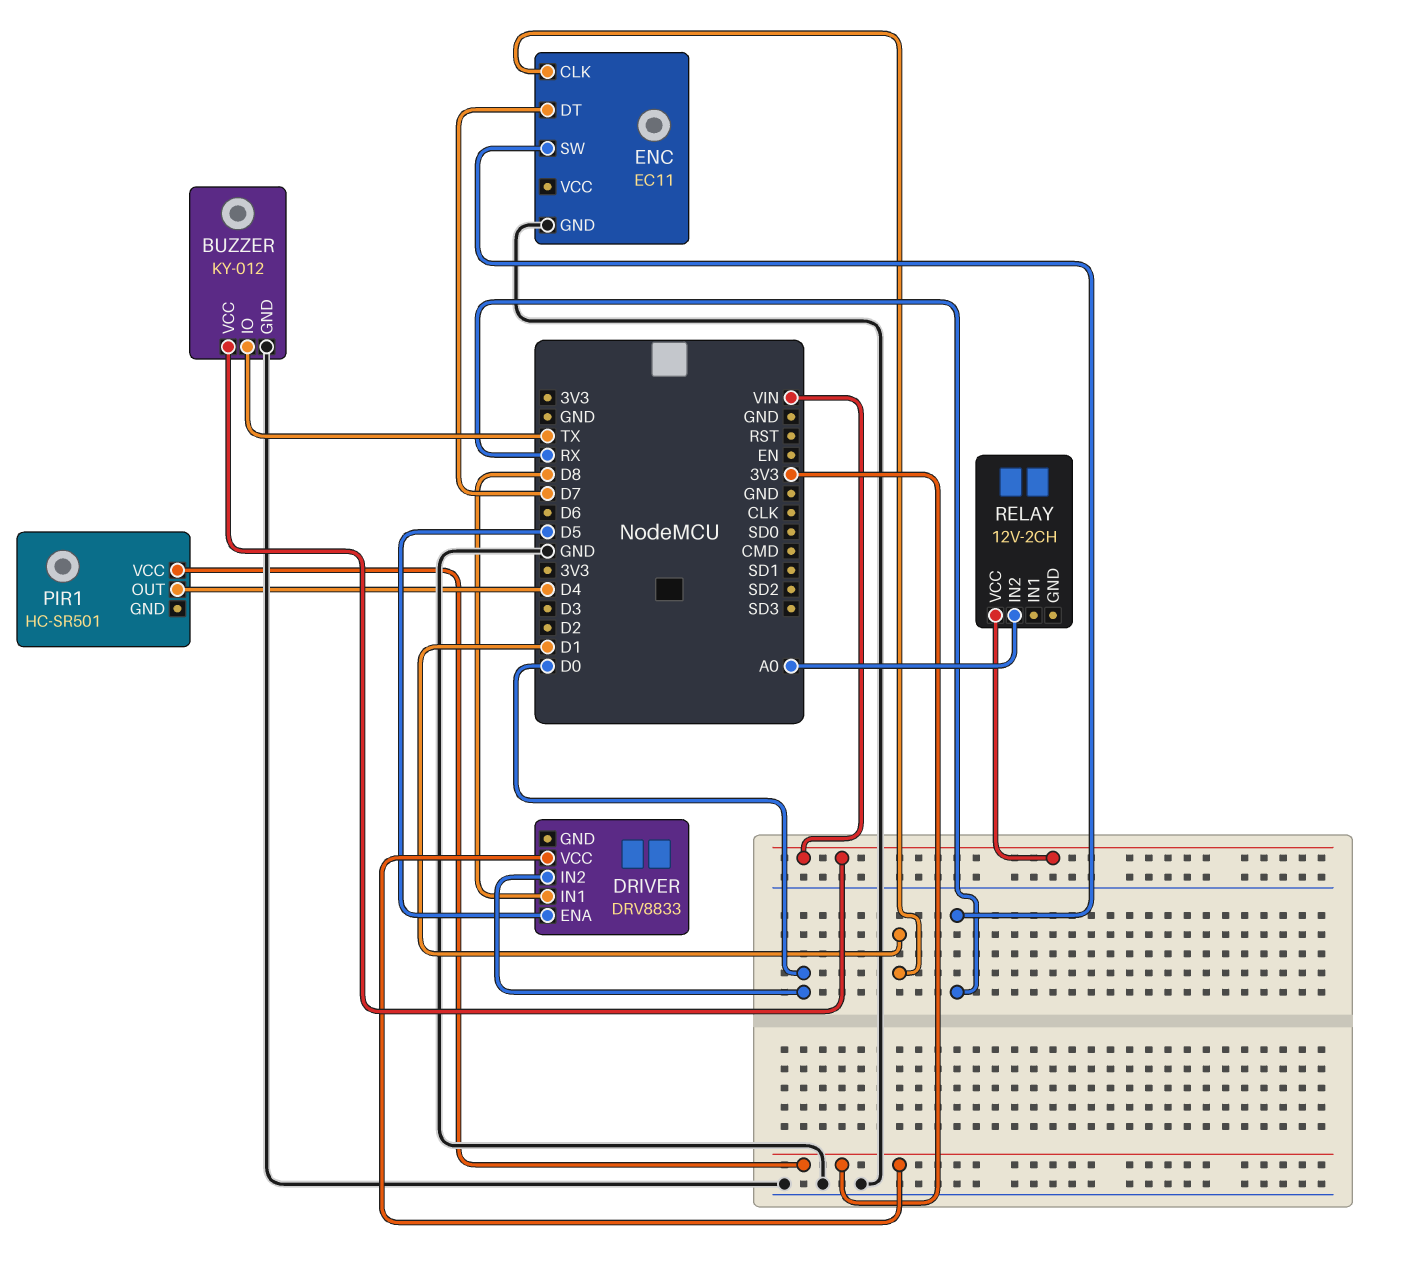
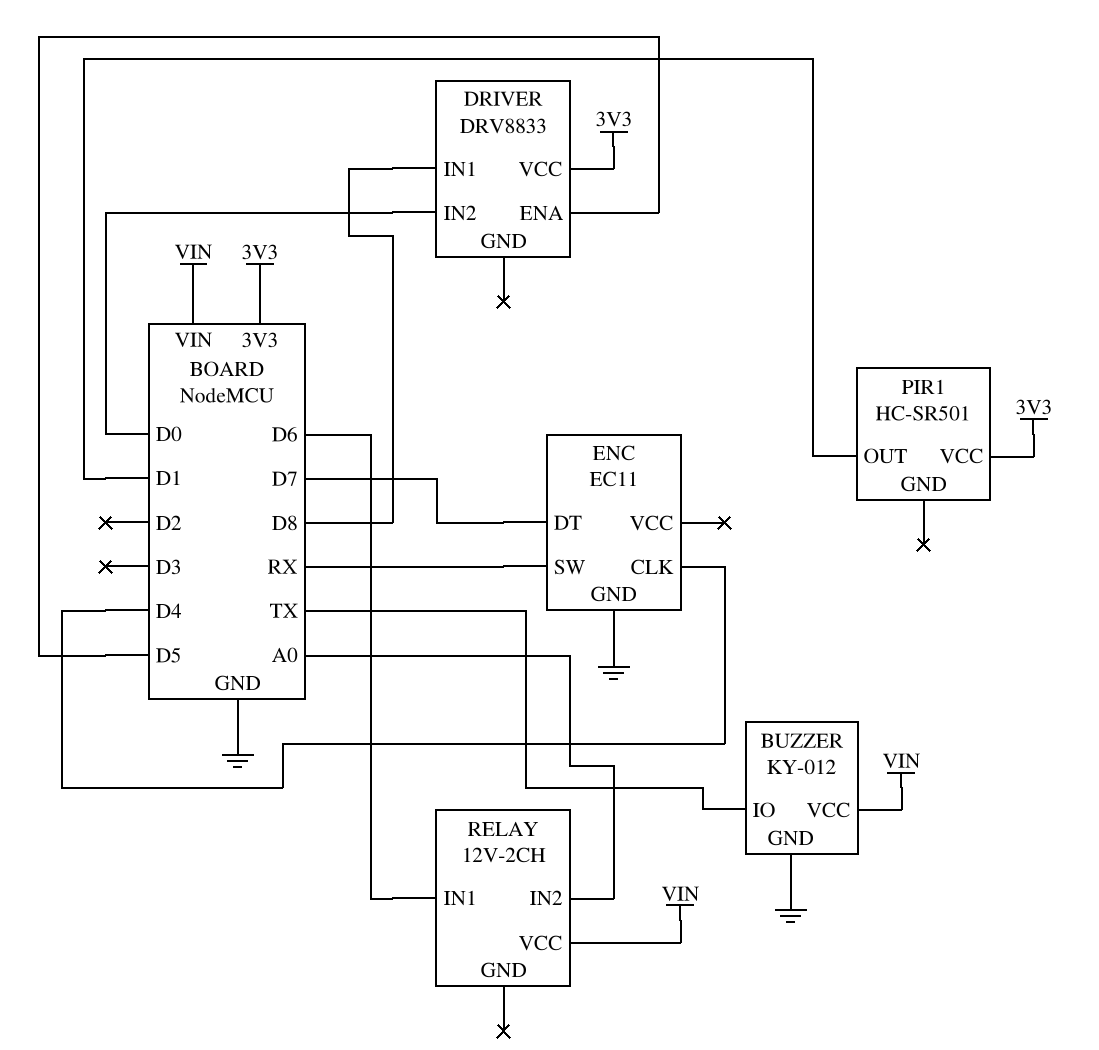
ENC pin CLK: D1 -> D4
PIR1 pin OUT: D4 -> D1
RELAY pin IN1: none -> D6

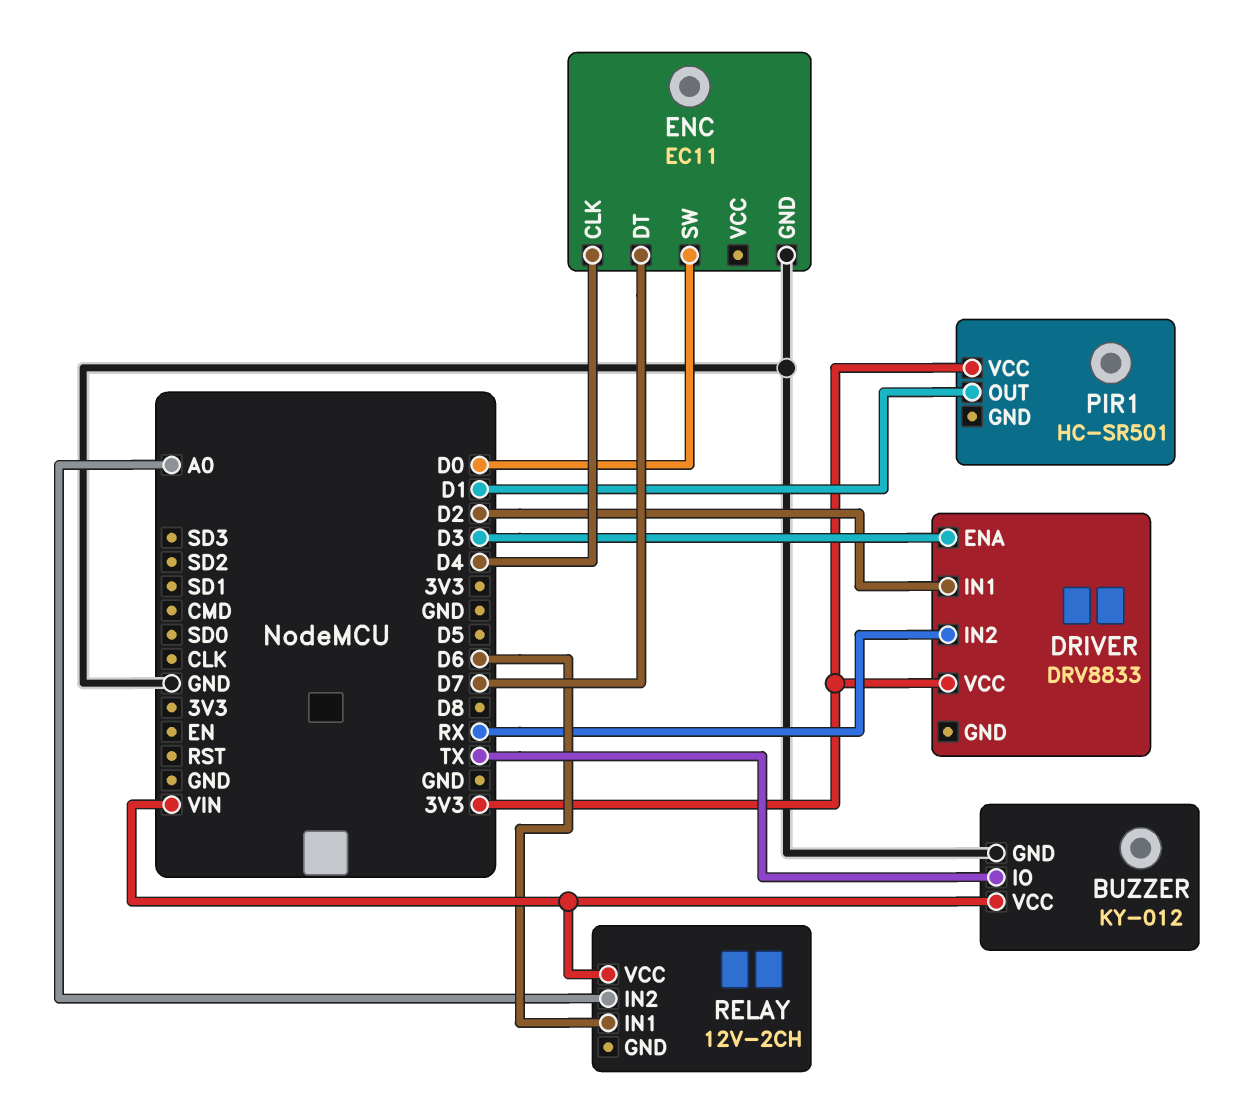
DRIVER pin ENA: D5 -> D3
DRIVER pin IN1: D8 -> D2
DRIVER pin IN2: D0 -> RX
ENC pin SW: RX -> D0

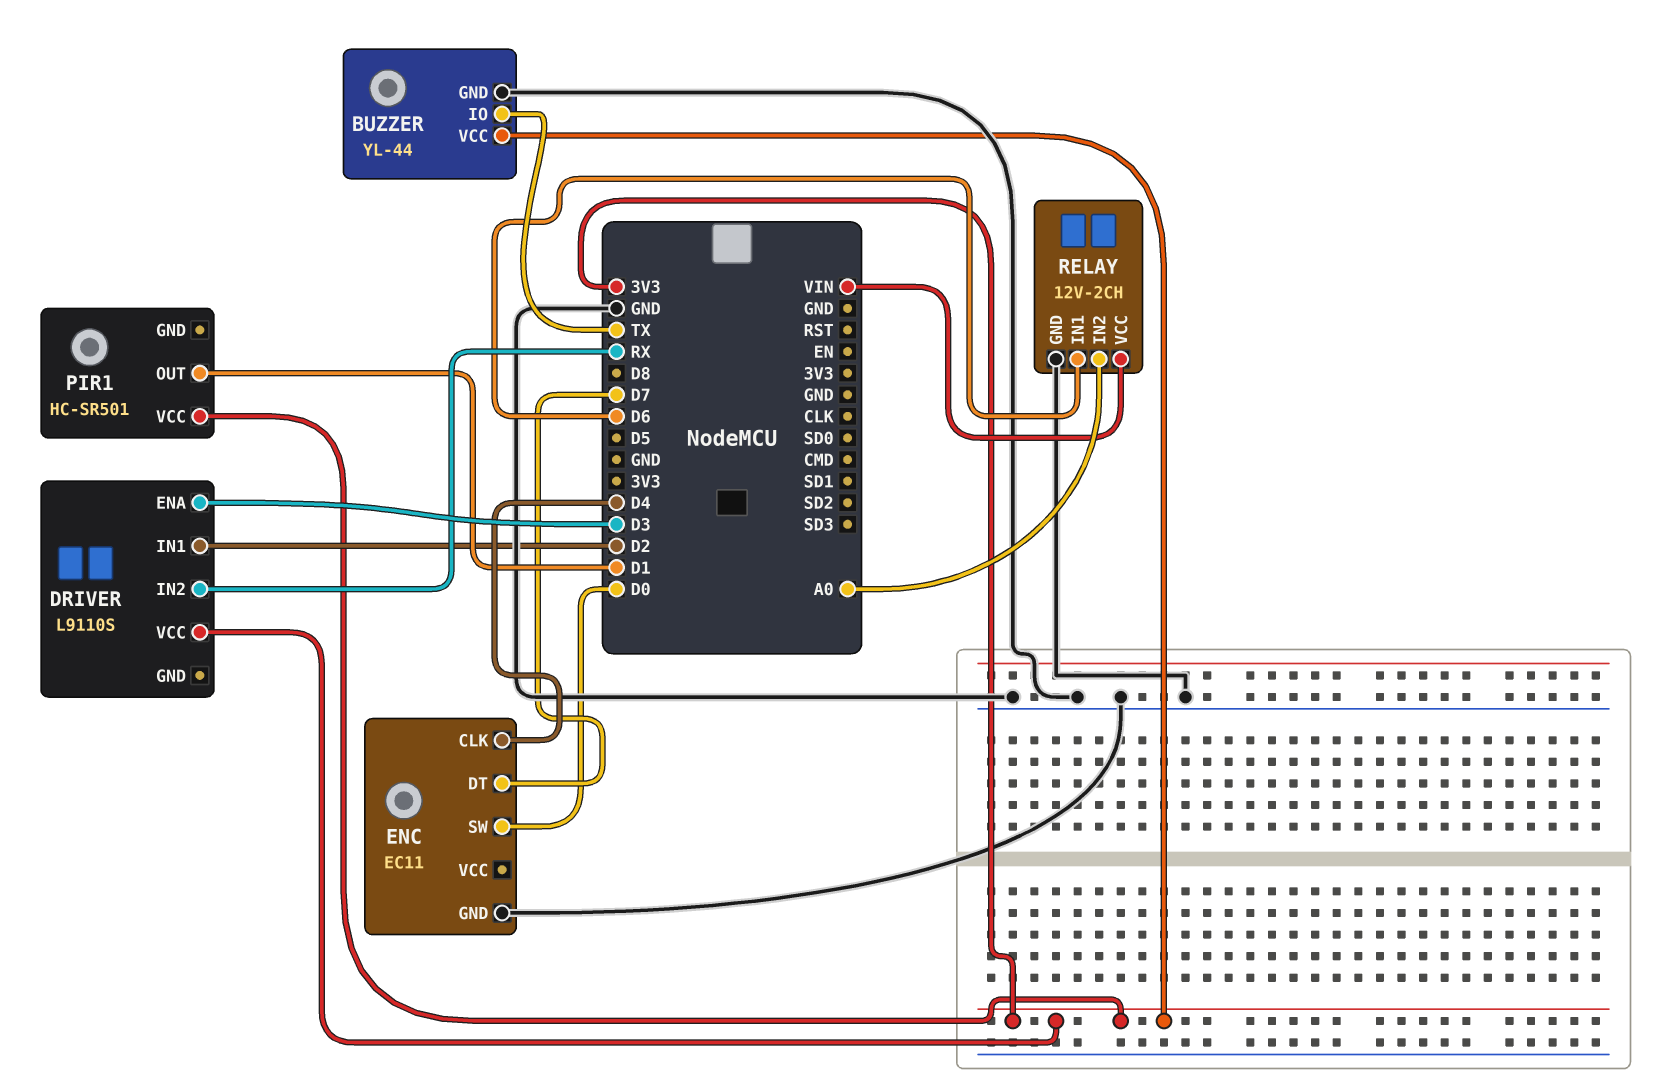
BUZZER: KY-012 -> YL-44
BUZZER pin VCC: VIN -> 3V3
DRIVER: DRV8833 -> L9110S
RELAY pin GND: none -> GND

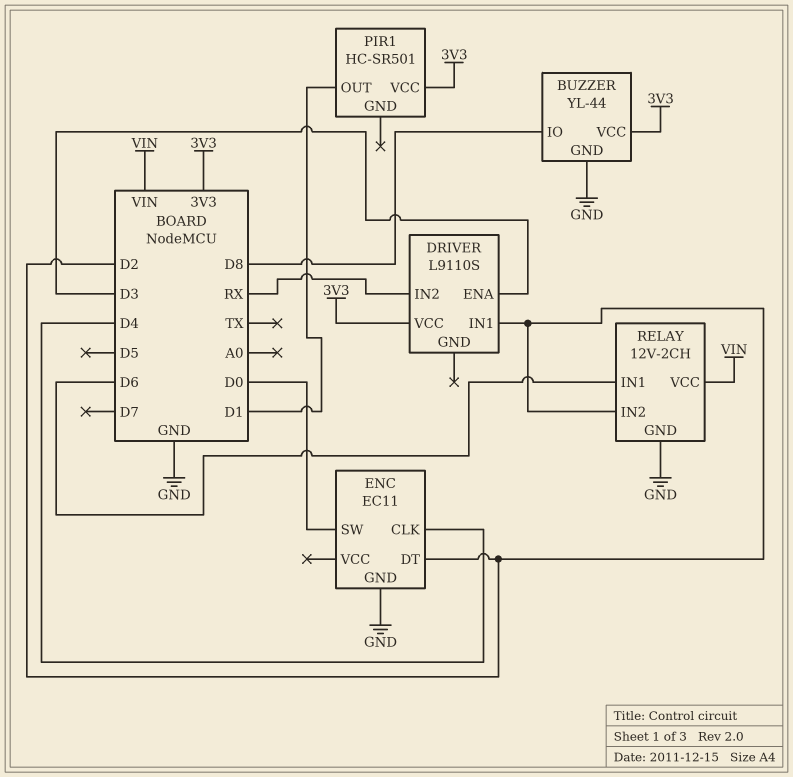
BUZZER pin IO: TX -> D8
ENC pin DT: D7 -> D2
RELAY pin IN2: A0 -> D2

